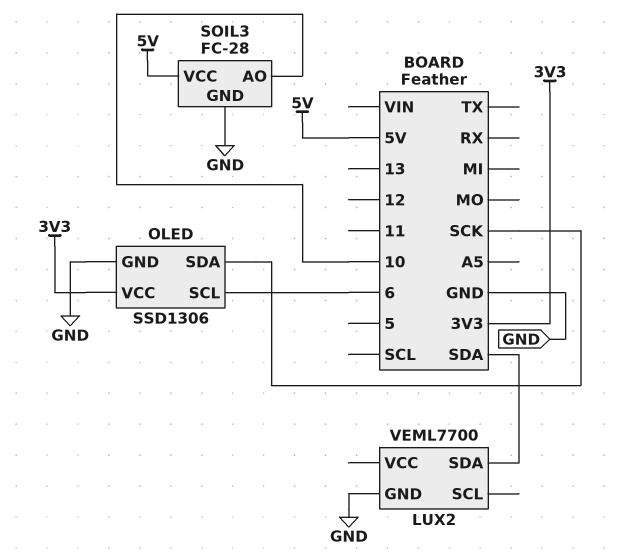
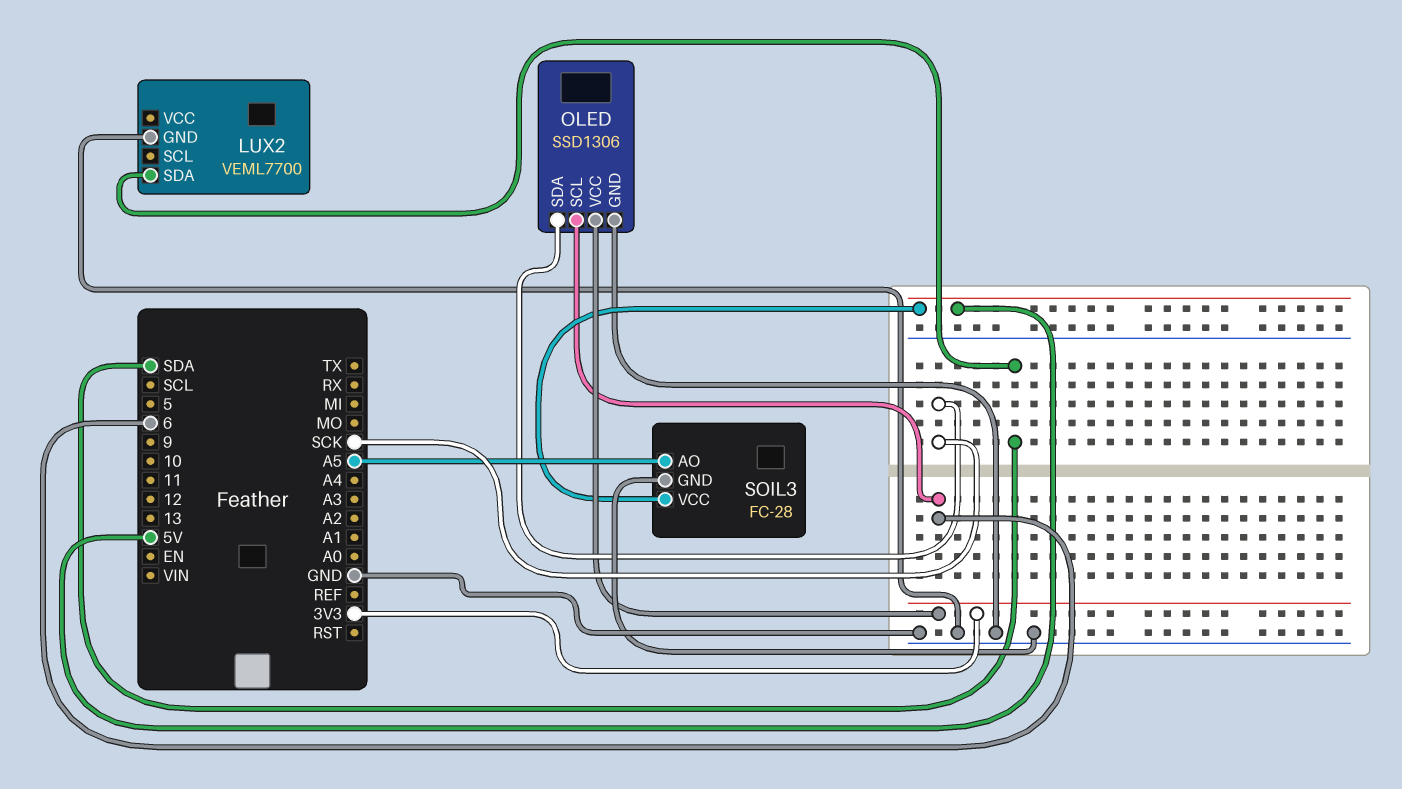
SOIL3 pin AO: 10 -> A5

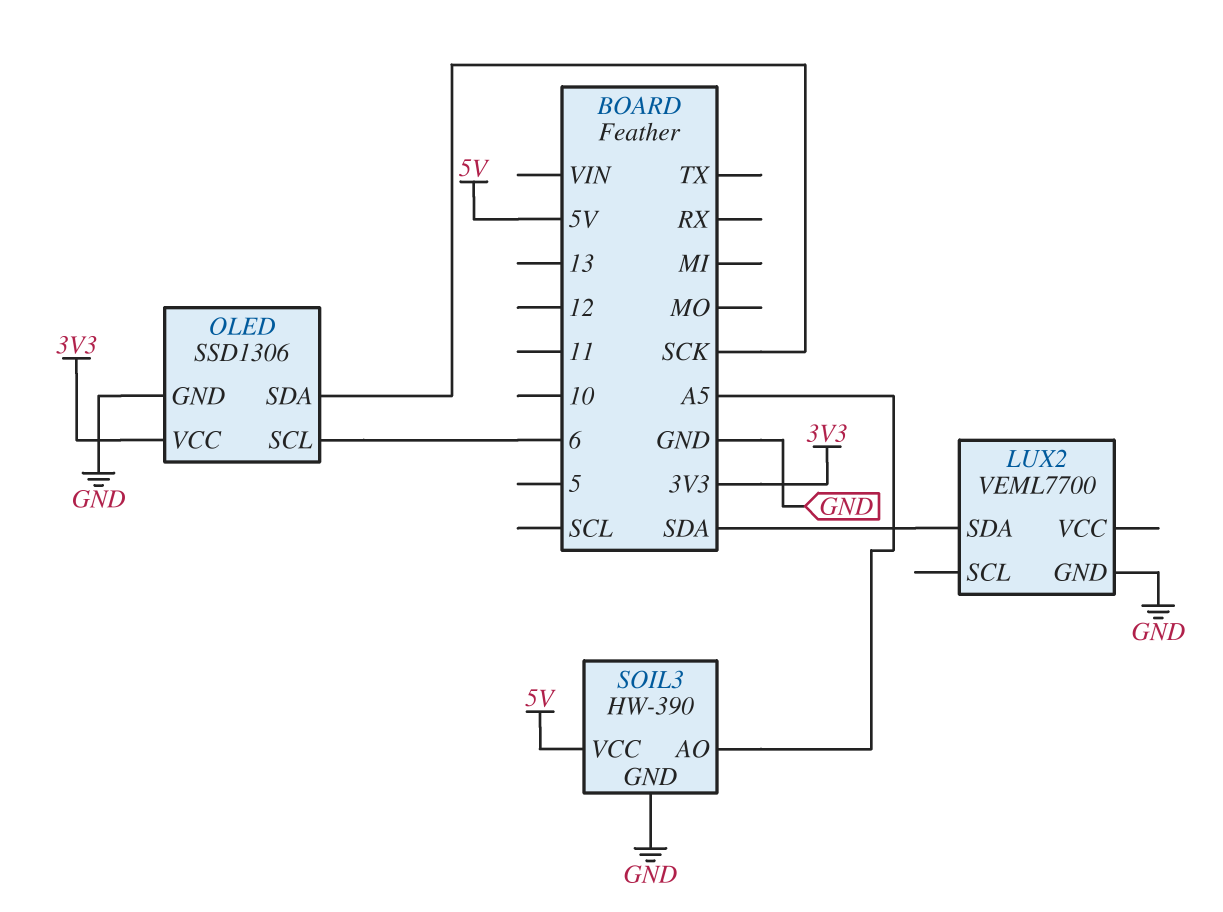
SOIL3: FC-28 -> HW-390

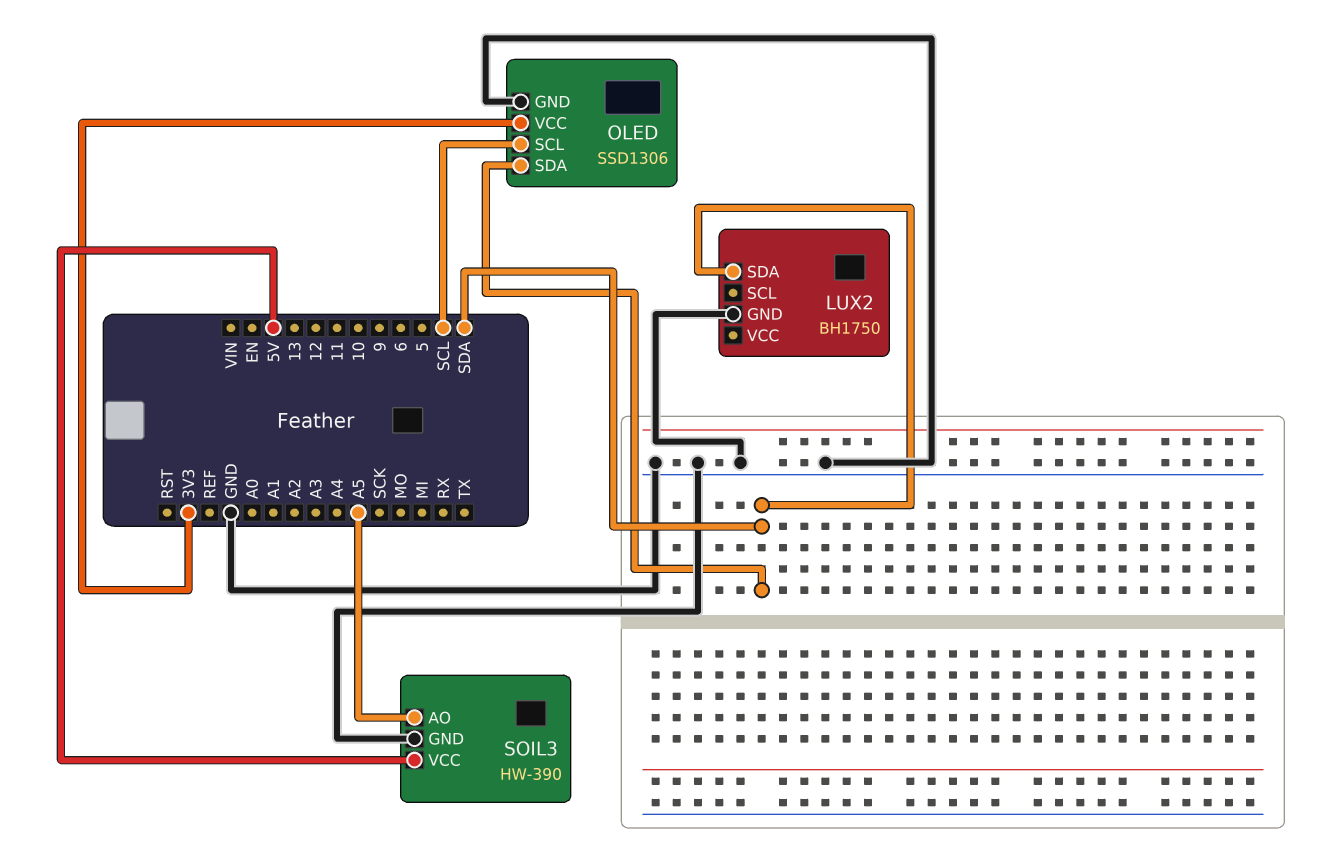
LUX2: VEML7700 -> BH1750
OLED pin SCL: 6 -> SCL
OLED pin SDA: SCK -> SDA

